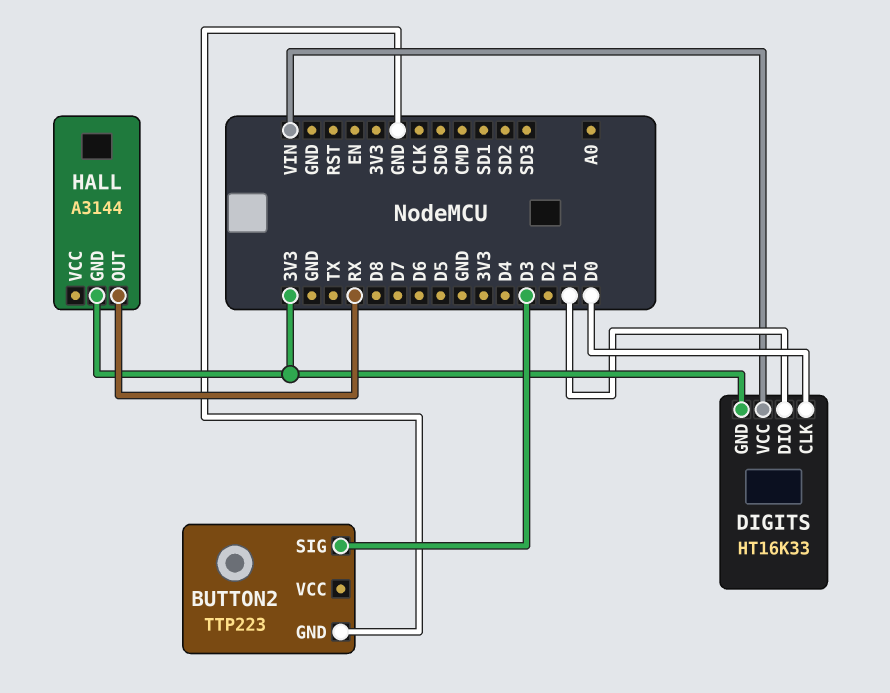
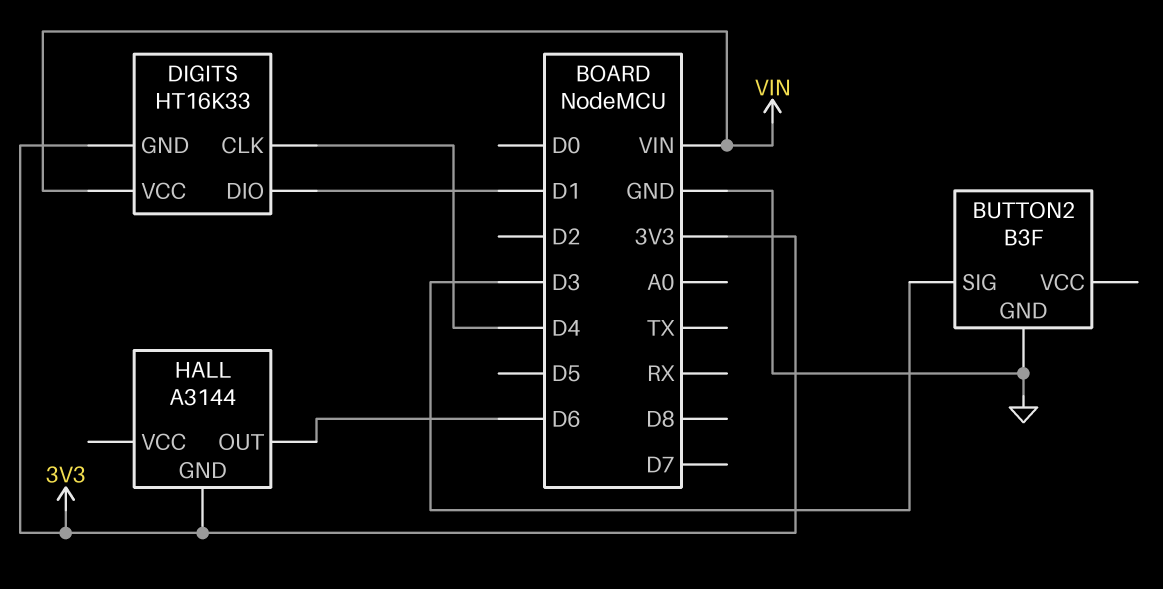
BUTTON2: TTP223 -> B3F
DIGITS pin CLK: D0 -> D4
HALL pin OUT: RX -> D6

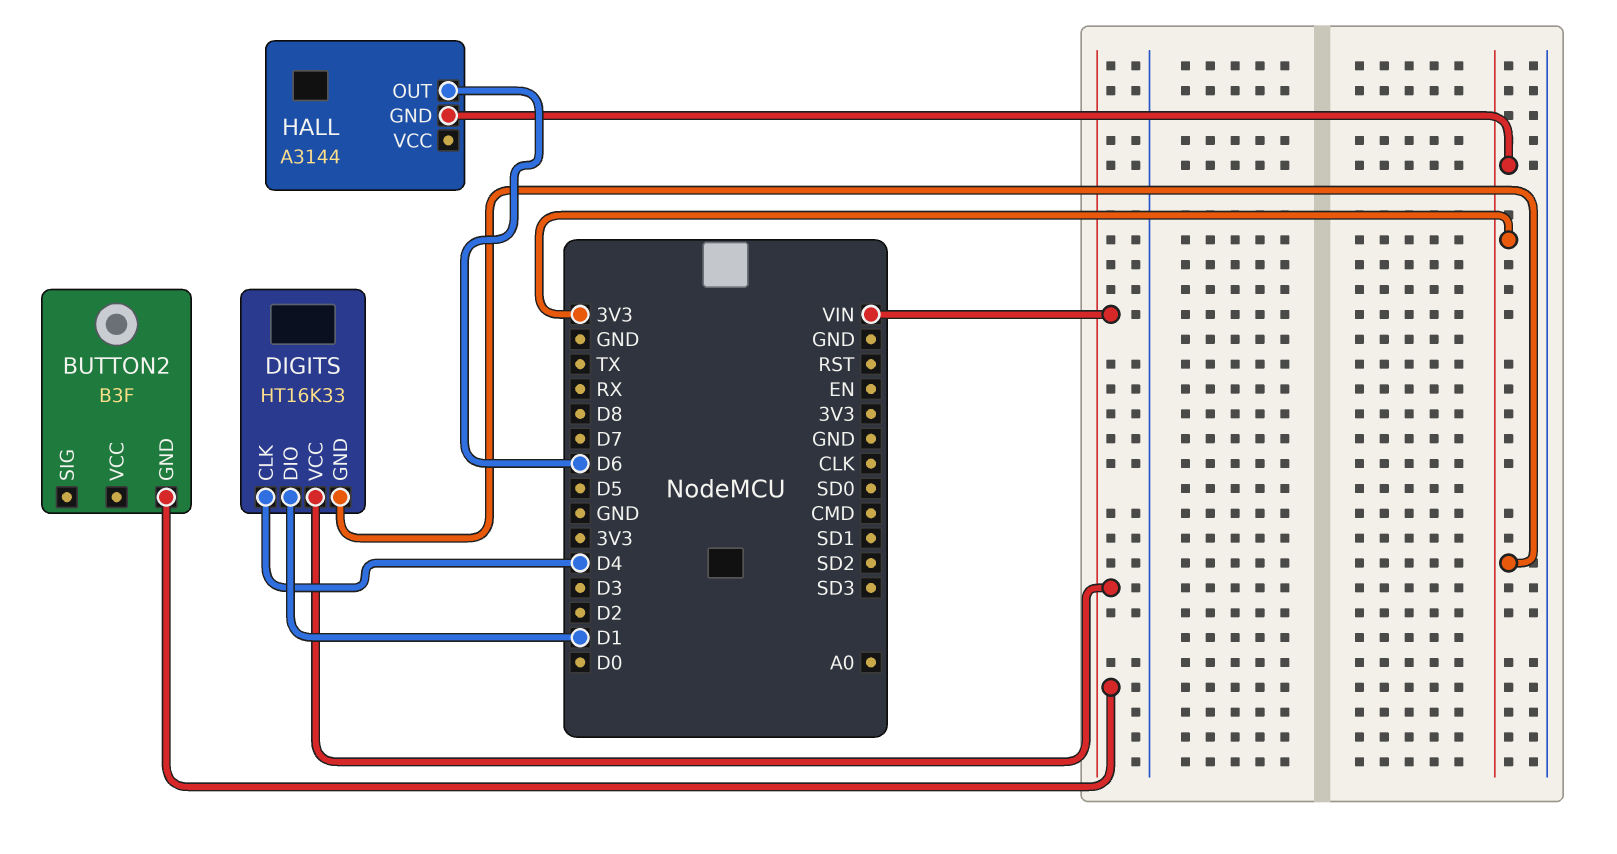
BUTTON2 pin GND: GND -> VIN
BUTTON2 pin SIG: D3 -> none

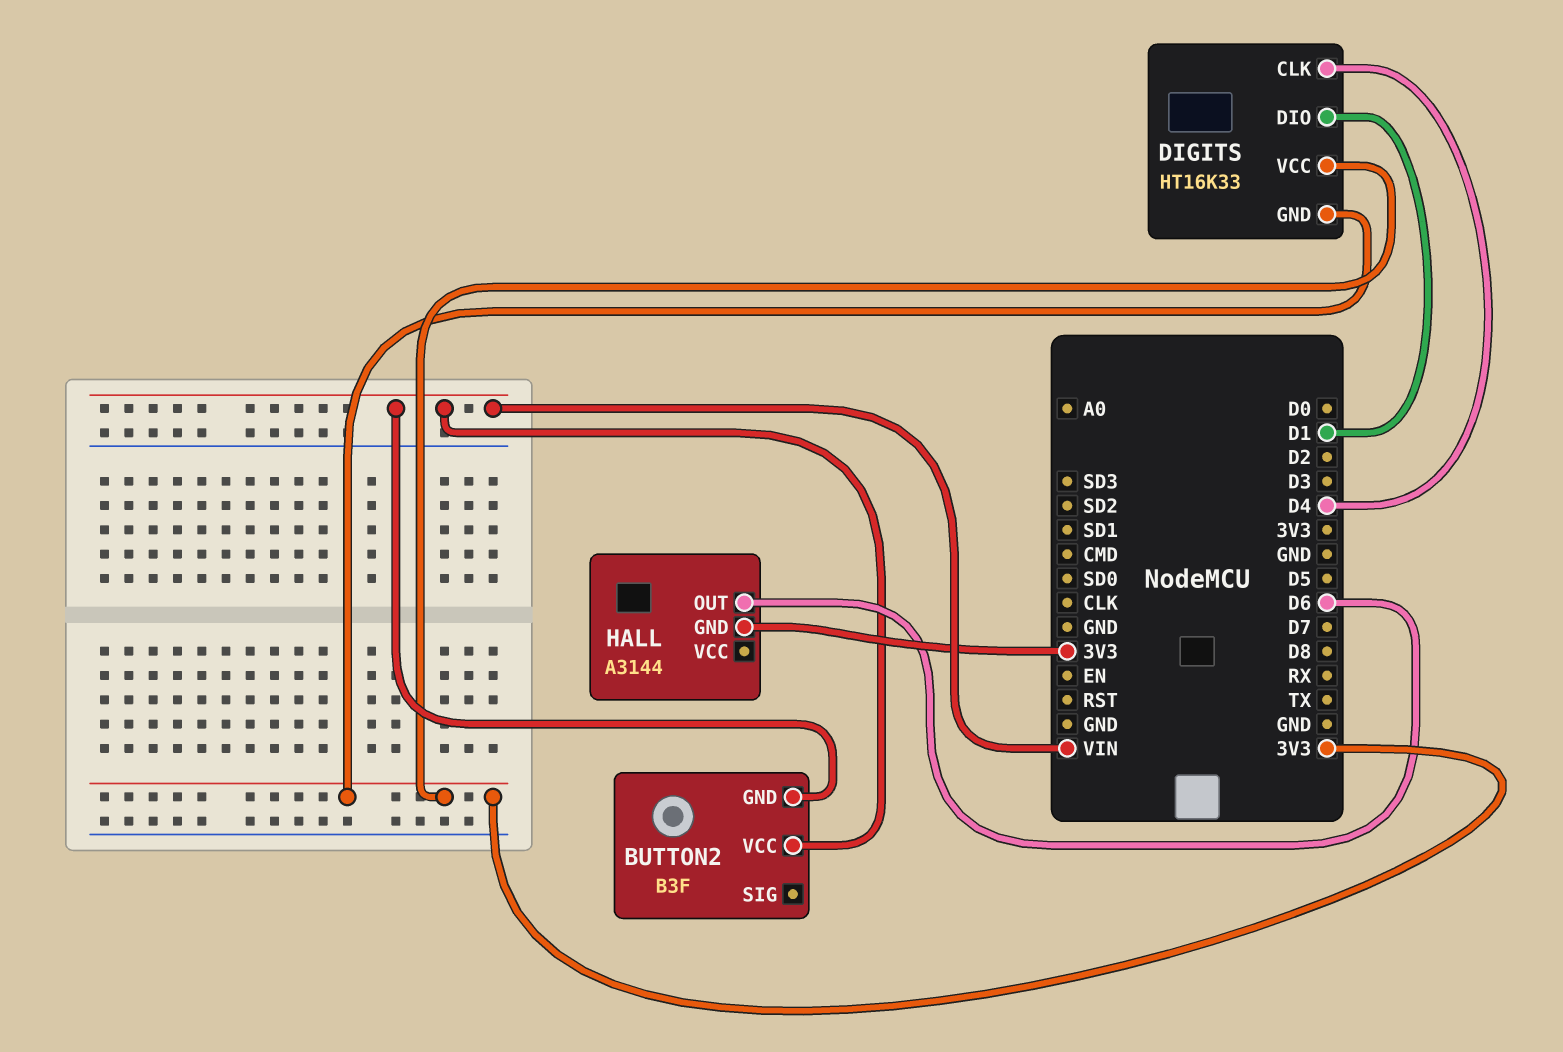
BUTTON2 pin VCC: none -> VIN
DIGITS pin VCC: VIN -> 3V3

